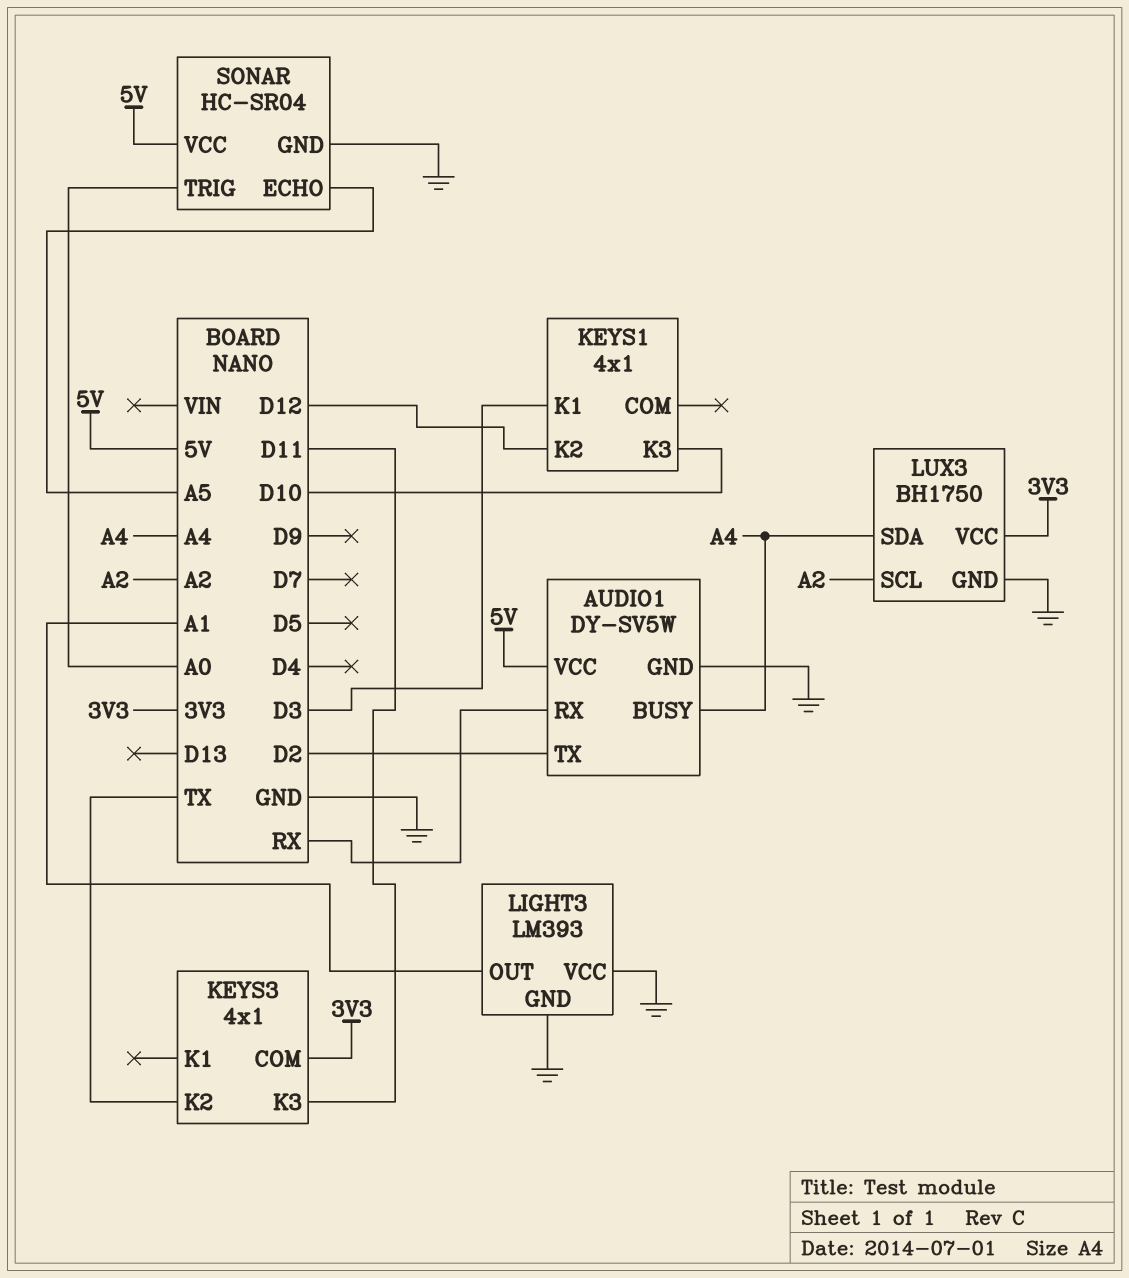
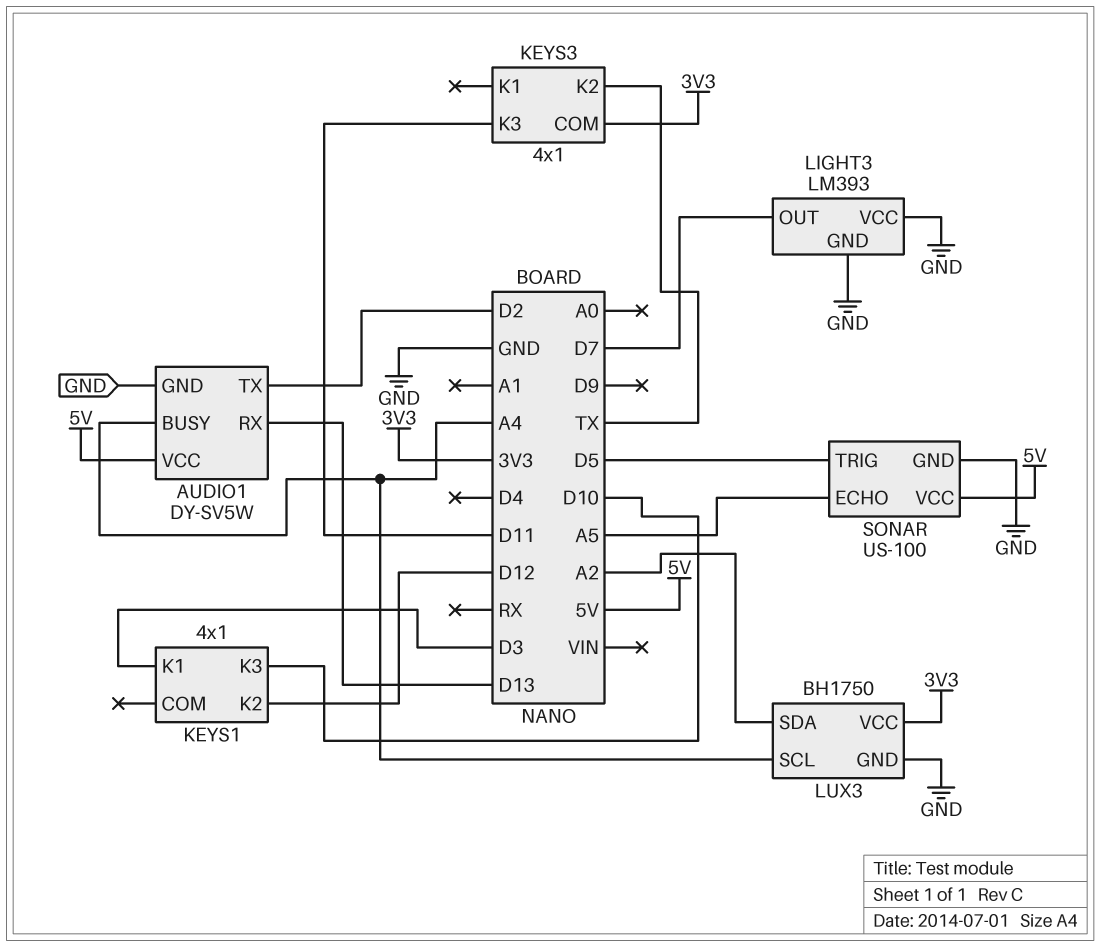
AUDIO1 pin RX: RX -> D13
LIGHT3 pin OUT: A1 -> D7
LUX3 pin SCL: A2 -> A4
LUX3 pin SDA: A4 -> A2
SONAR: HC-SR04 -> US-100
SONAR pin TRIG: A0 -> D5

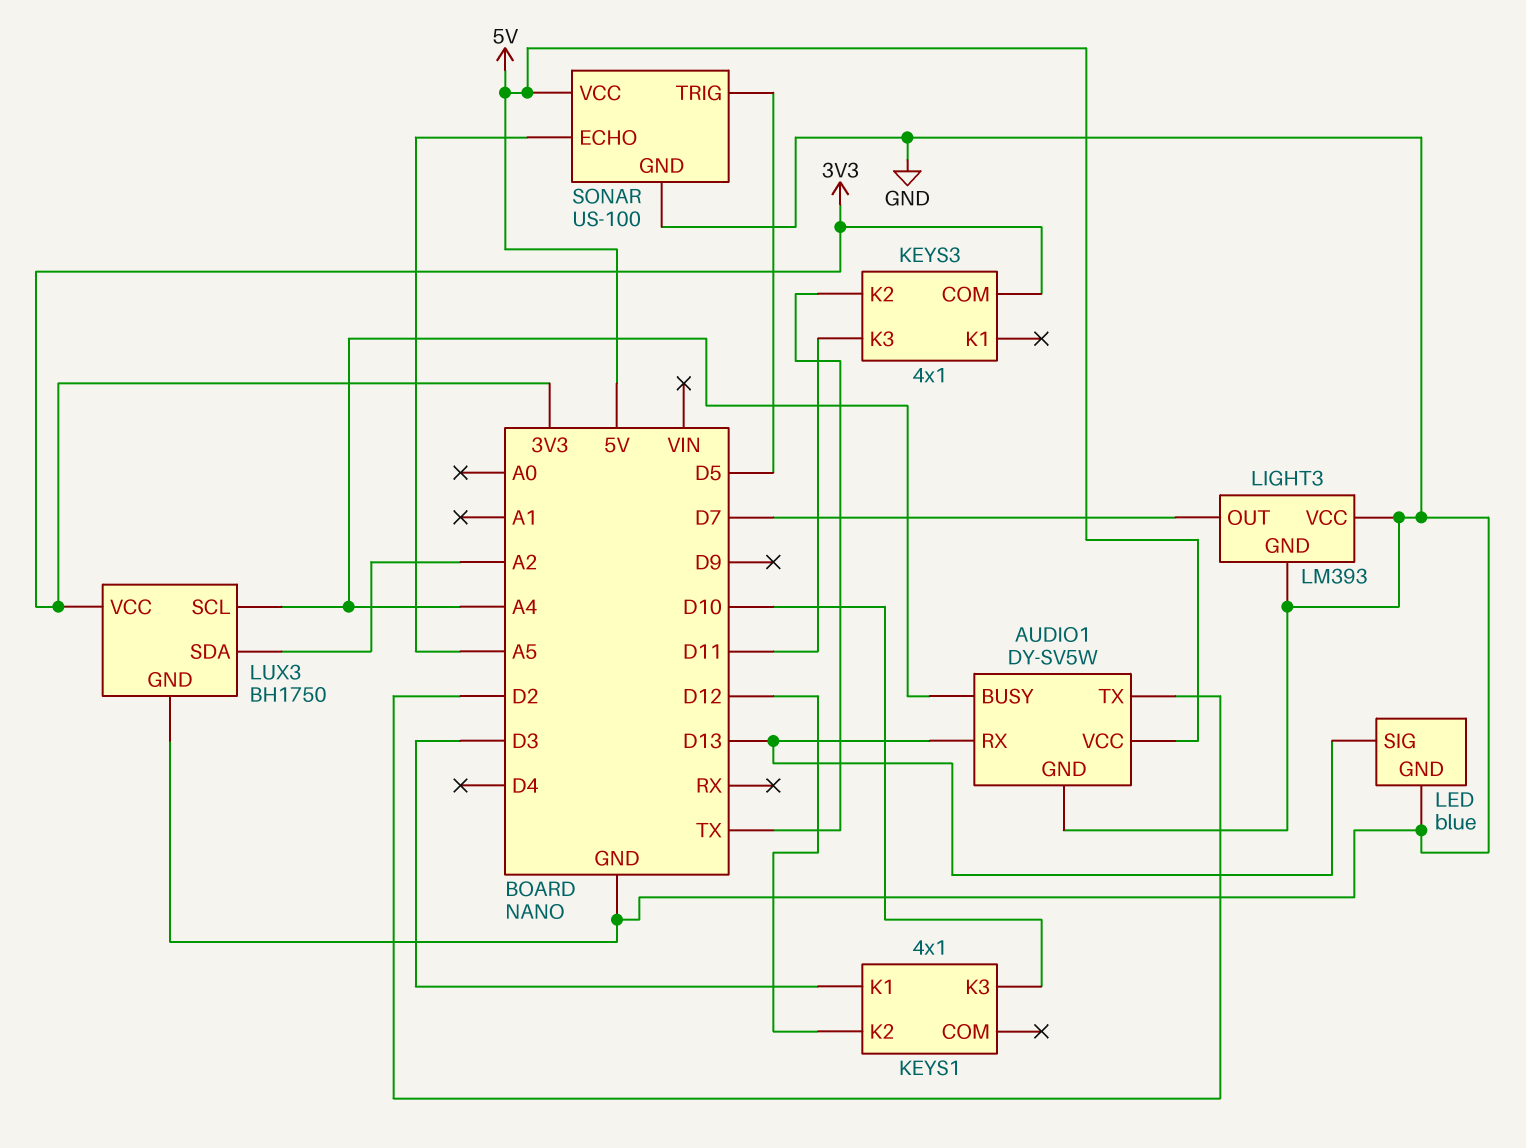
LED: none -> blue
LED pin GND: none -> GND
LED pin SIG: none -> D13

